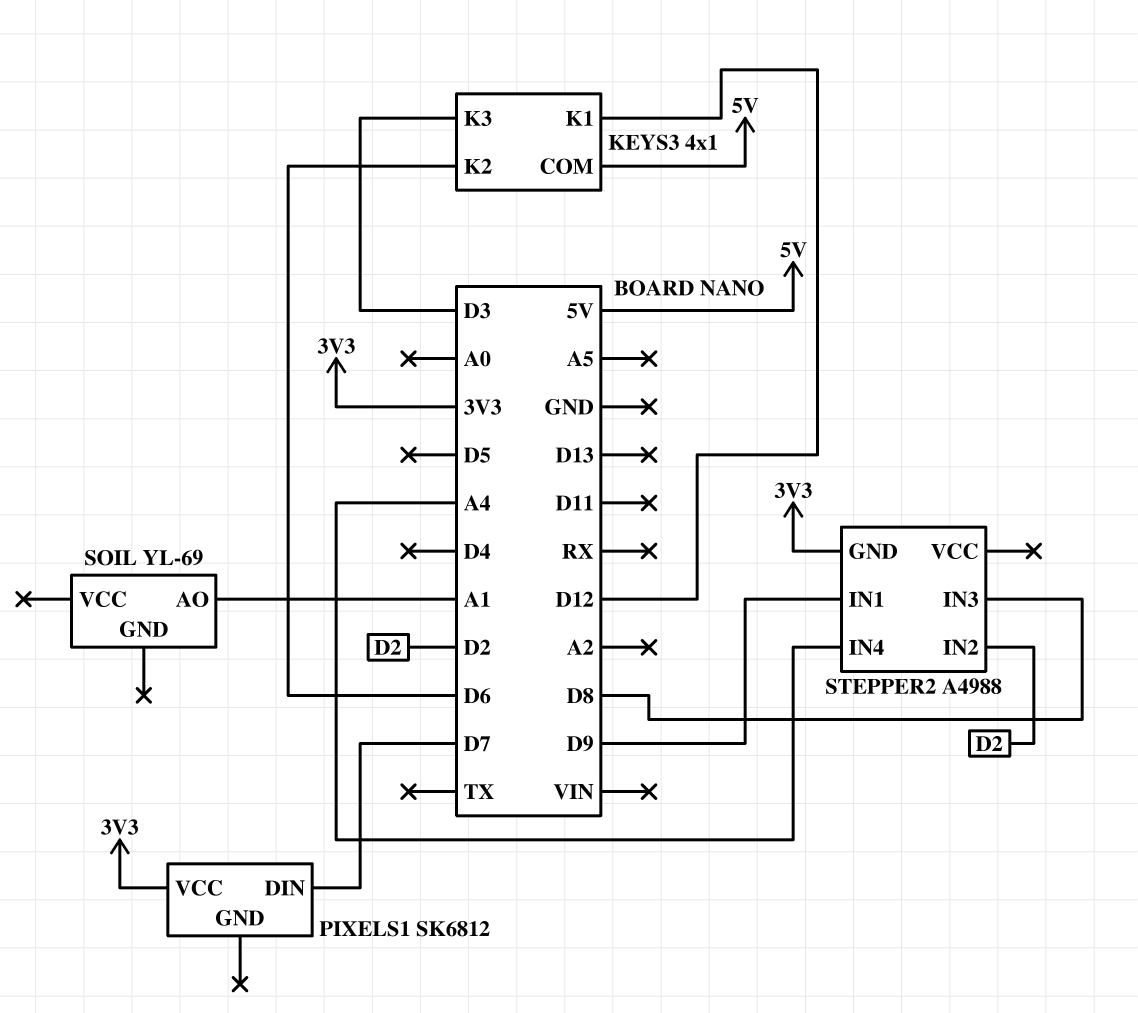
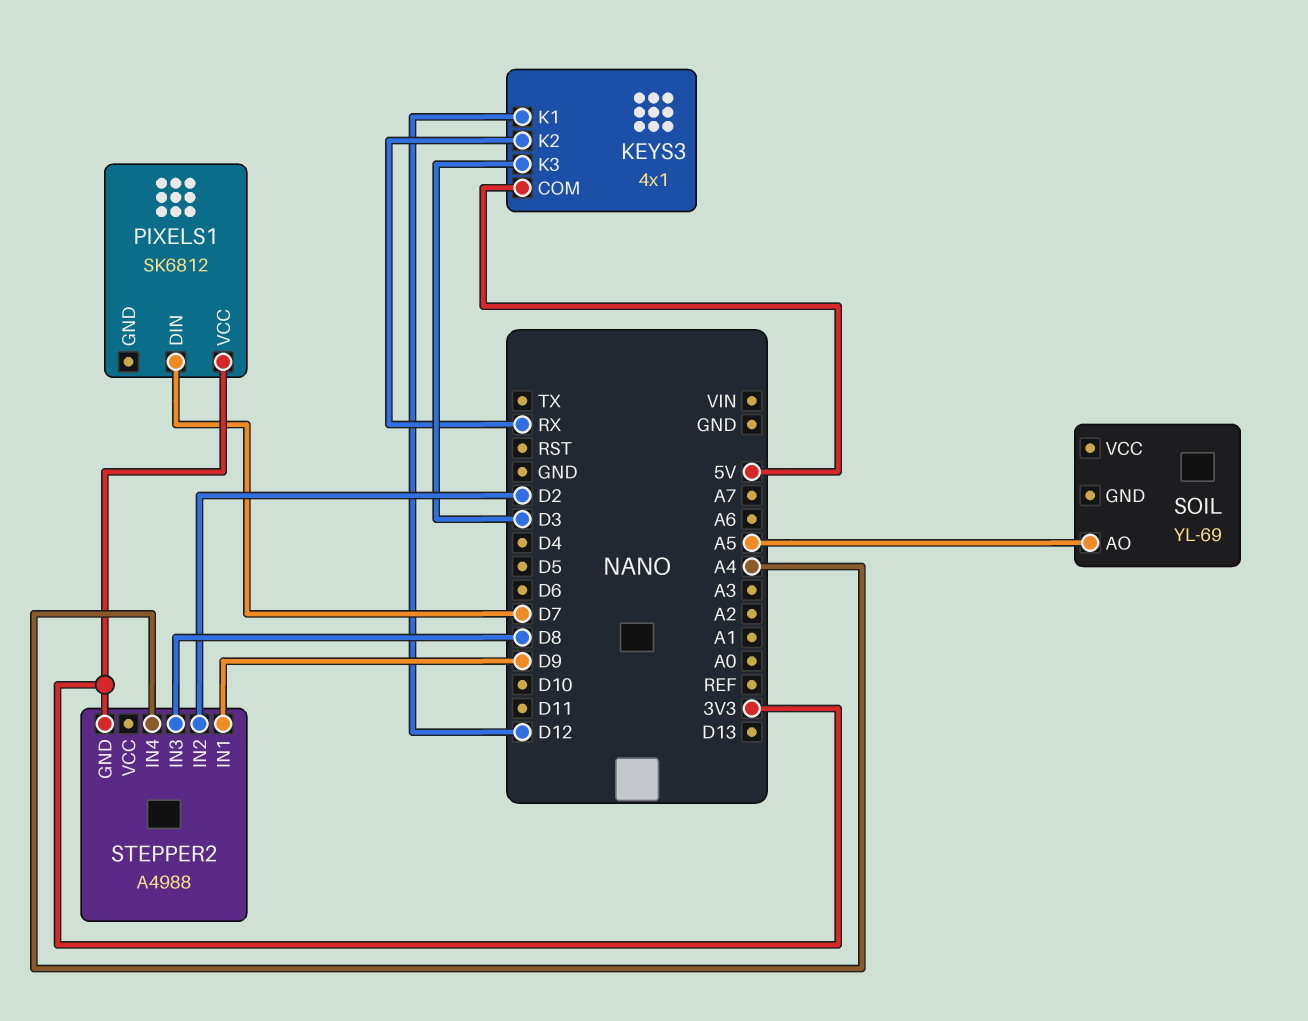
KEYS3 pin K2: D6 -> RX
SOIL pin AO: A1 -> A5

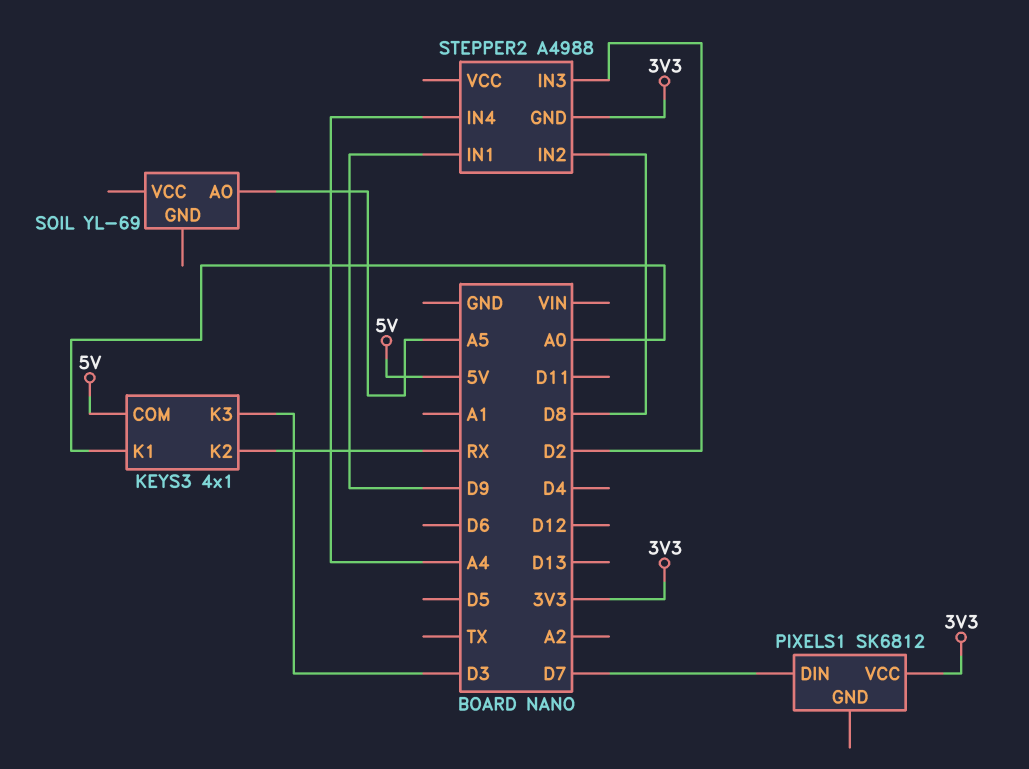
KEYS3 pin K1: D12 -> A0
STEPPER2 pin IN2: D2 -> D8
STEPPER2 pin IN3: D8 -> D2

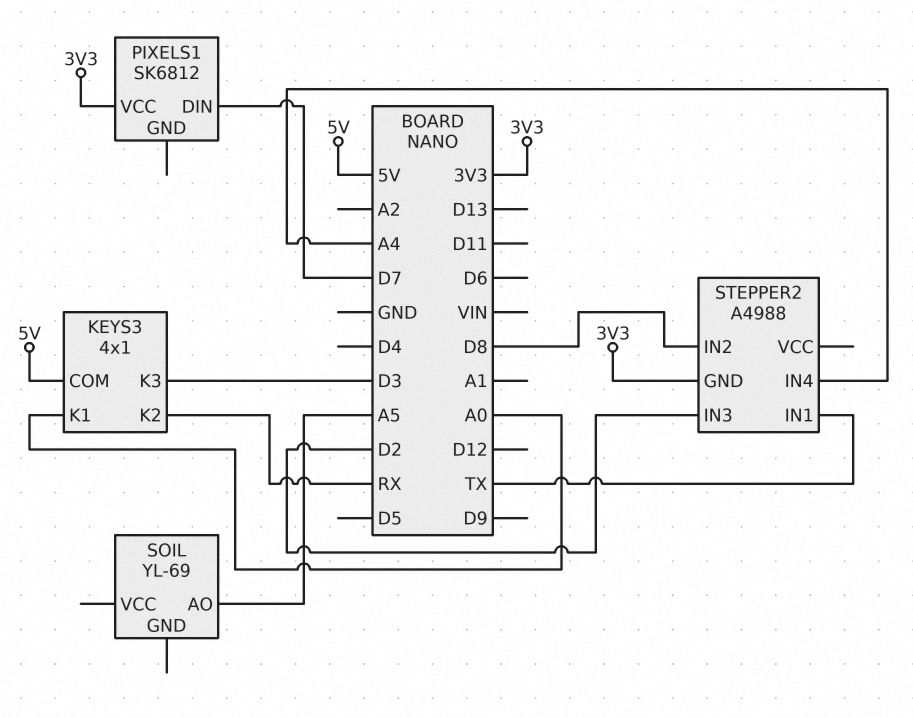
STEPPER2 pin IN1: D9 -> TX

